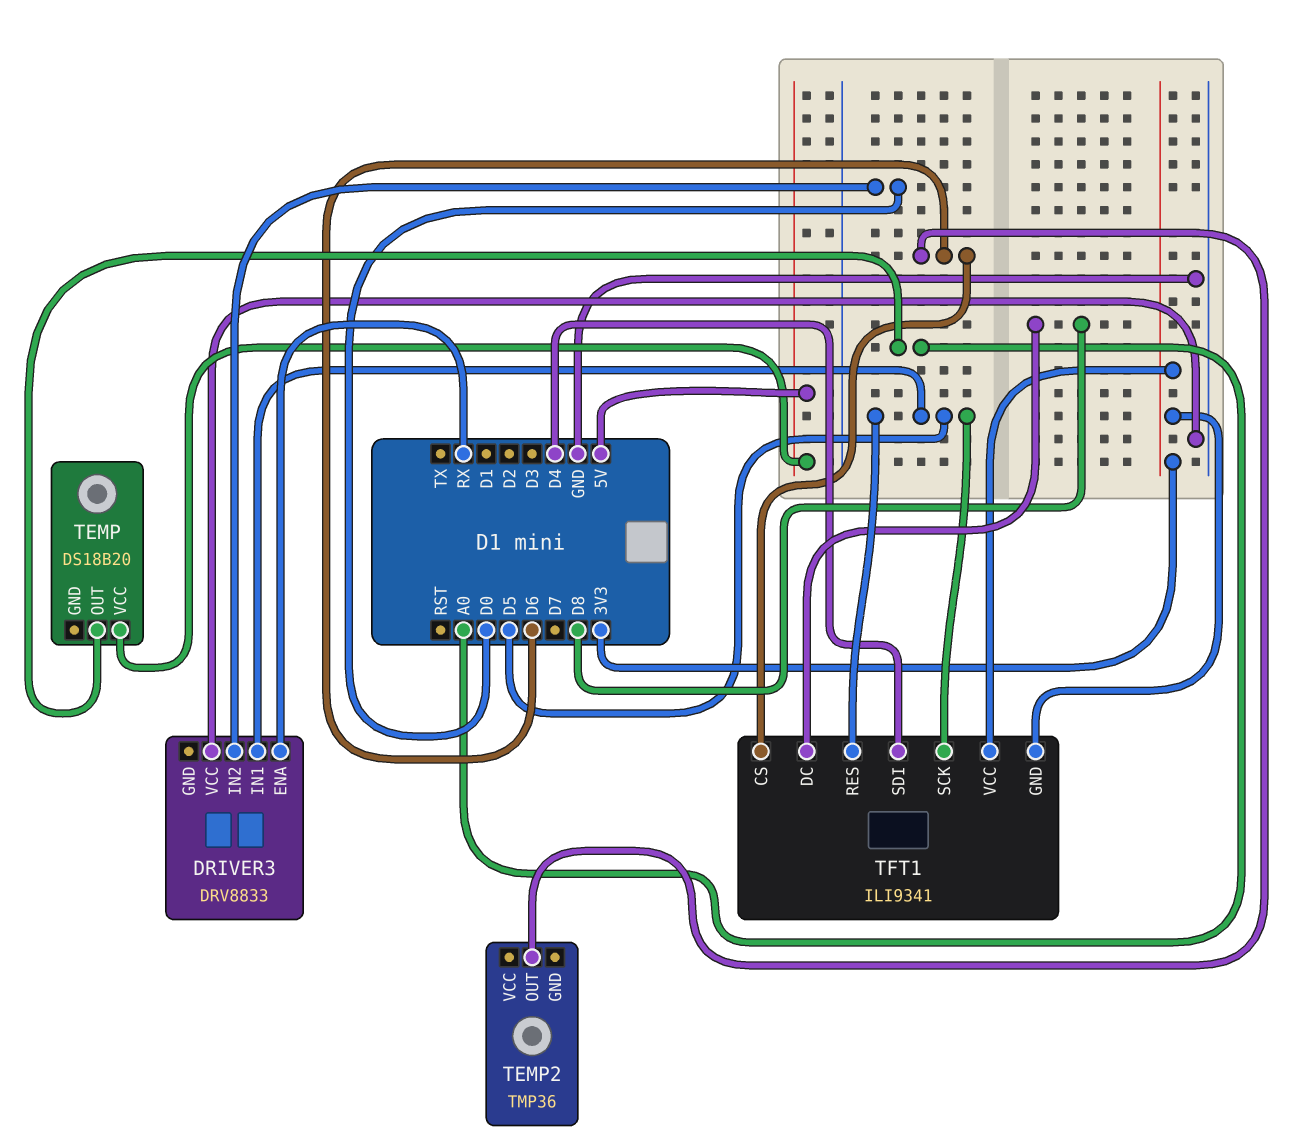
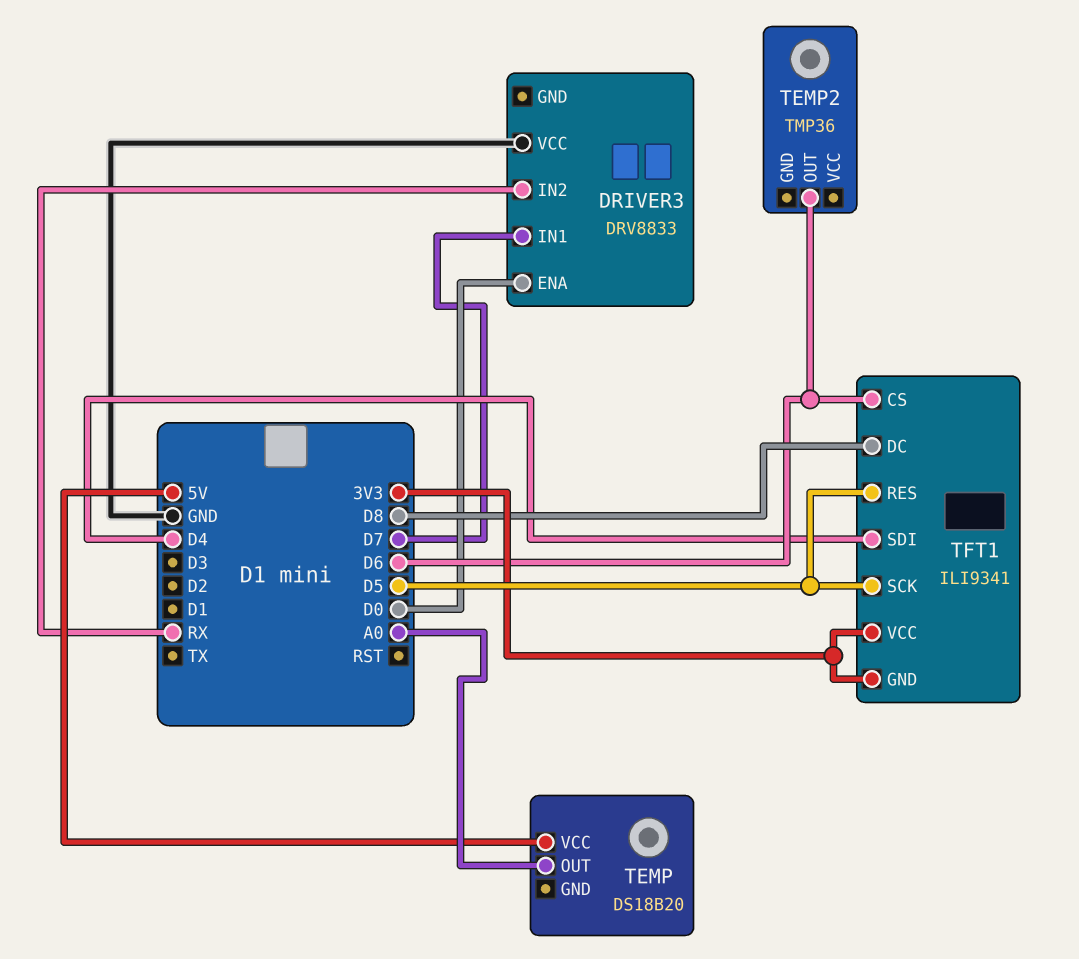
DRIVER3 pin ENA: RX -> D0
DRIVER3 pin IN1: D5 -> D7
DRIVER3 pin IN2: D0 -> RX

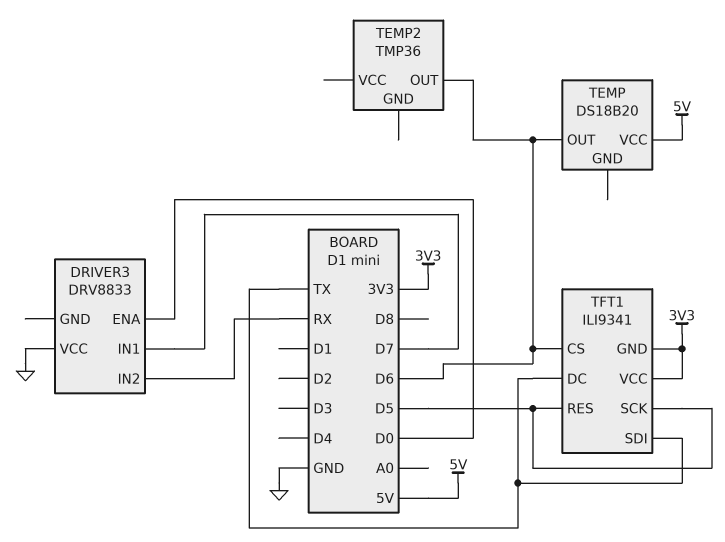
TEMP pin OUT: A0 -> D6
TFT1 pin DC: D8 -> TX
TFT1 pin SDI: D4 -> TX

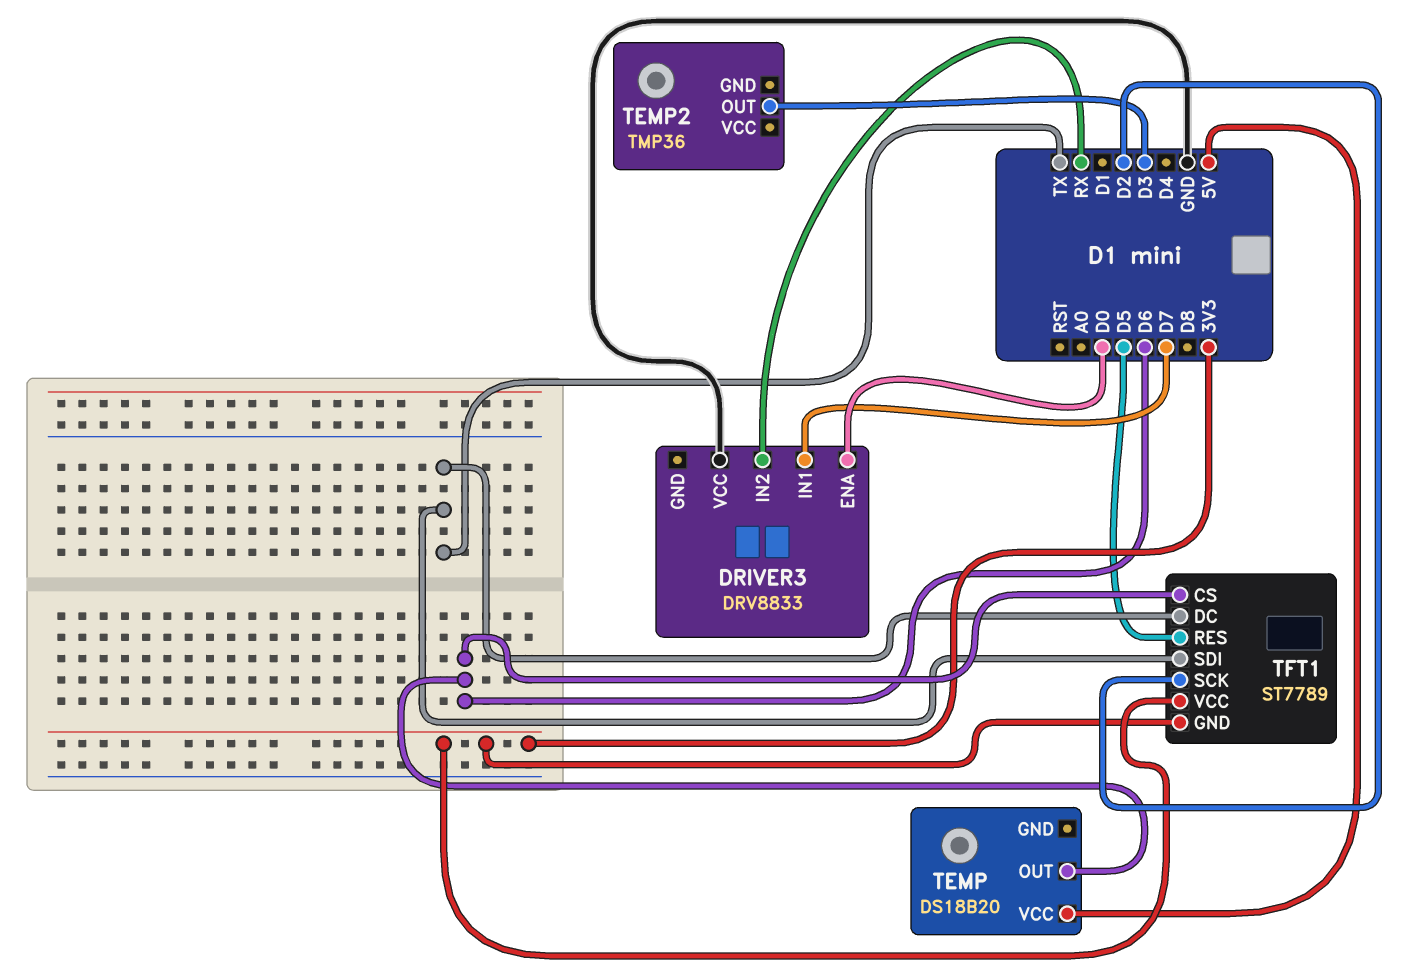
TEMP2 pin OUT: D6 -> D3
TFT1: ILI9341 -> ST7789
TFT1 pin SCK: D5 -> D2

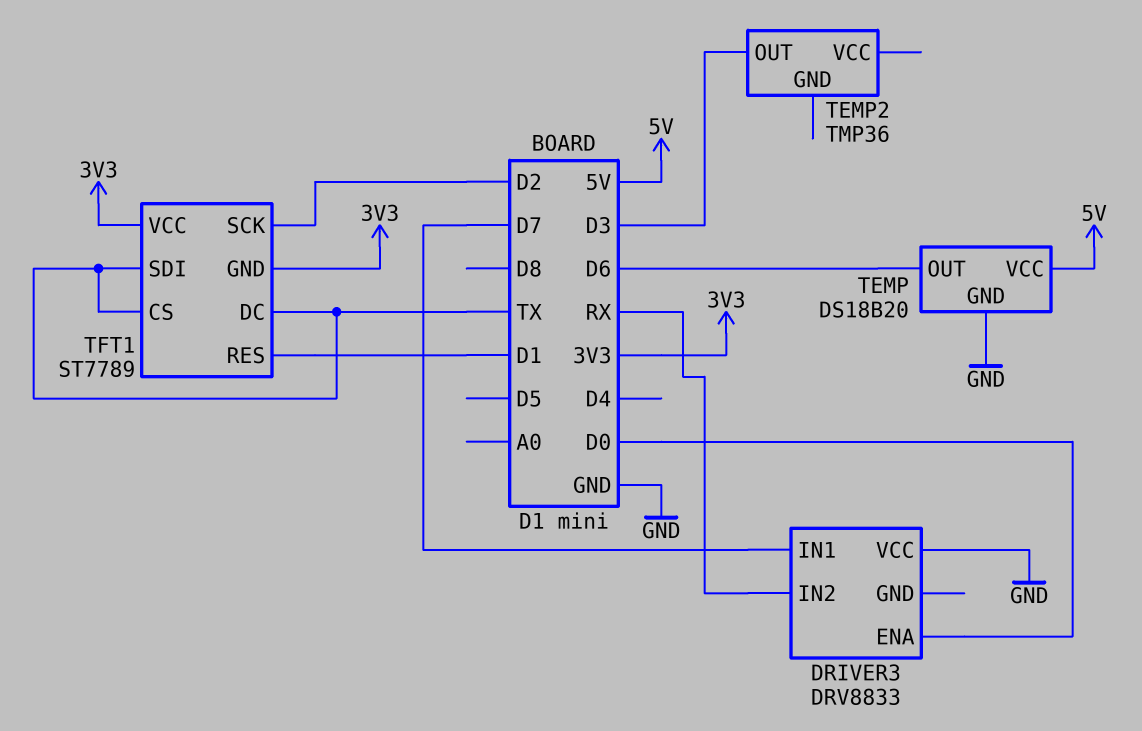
TEMP pin GND: none -> GND
TFT1 pin CS: D6 -> TX
TFT1 pin RES: D5 -> D1

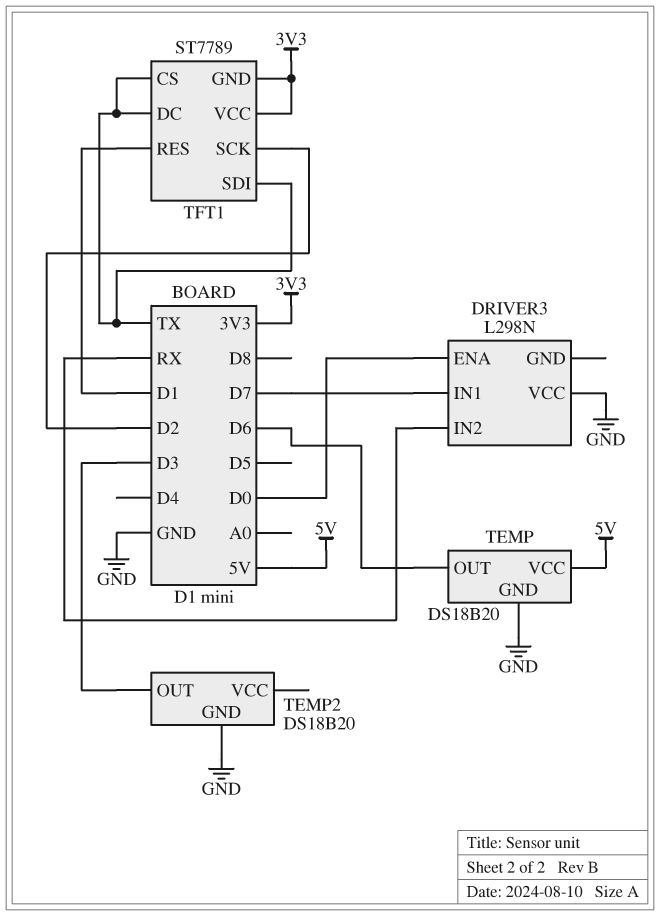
DRIVER3: DRV8833 -> L298N
TEMP2: TMP36 -> DS18B20
TEMP2 pin GND: none -> GND

